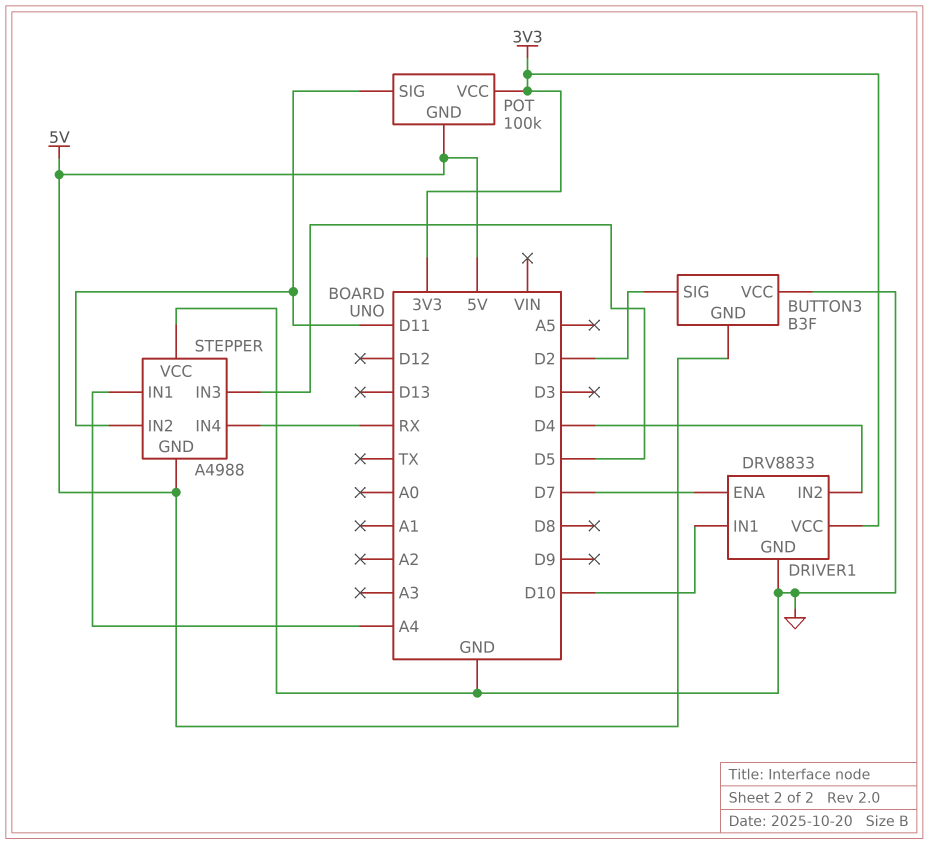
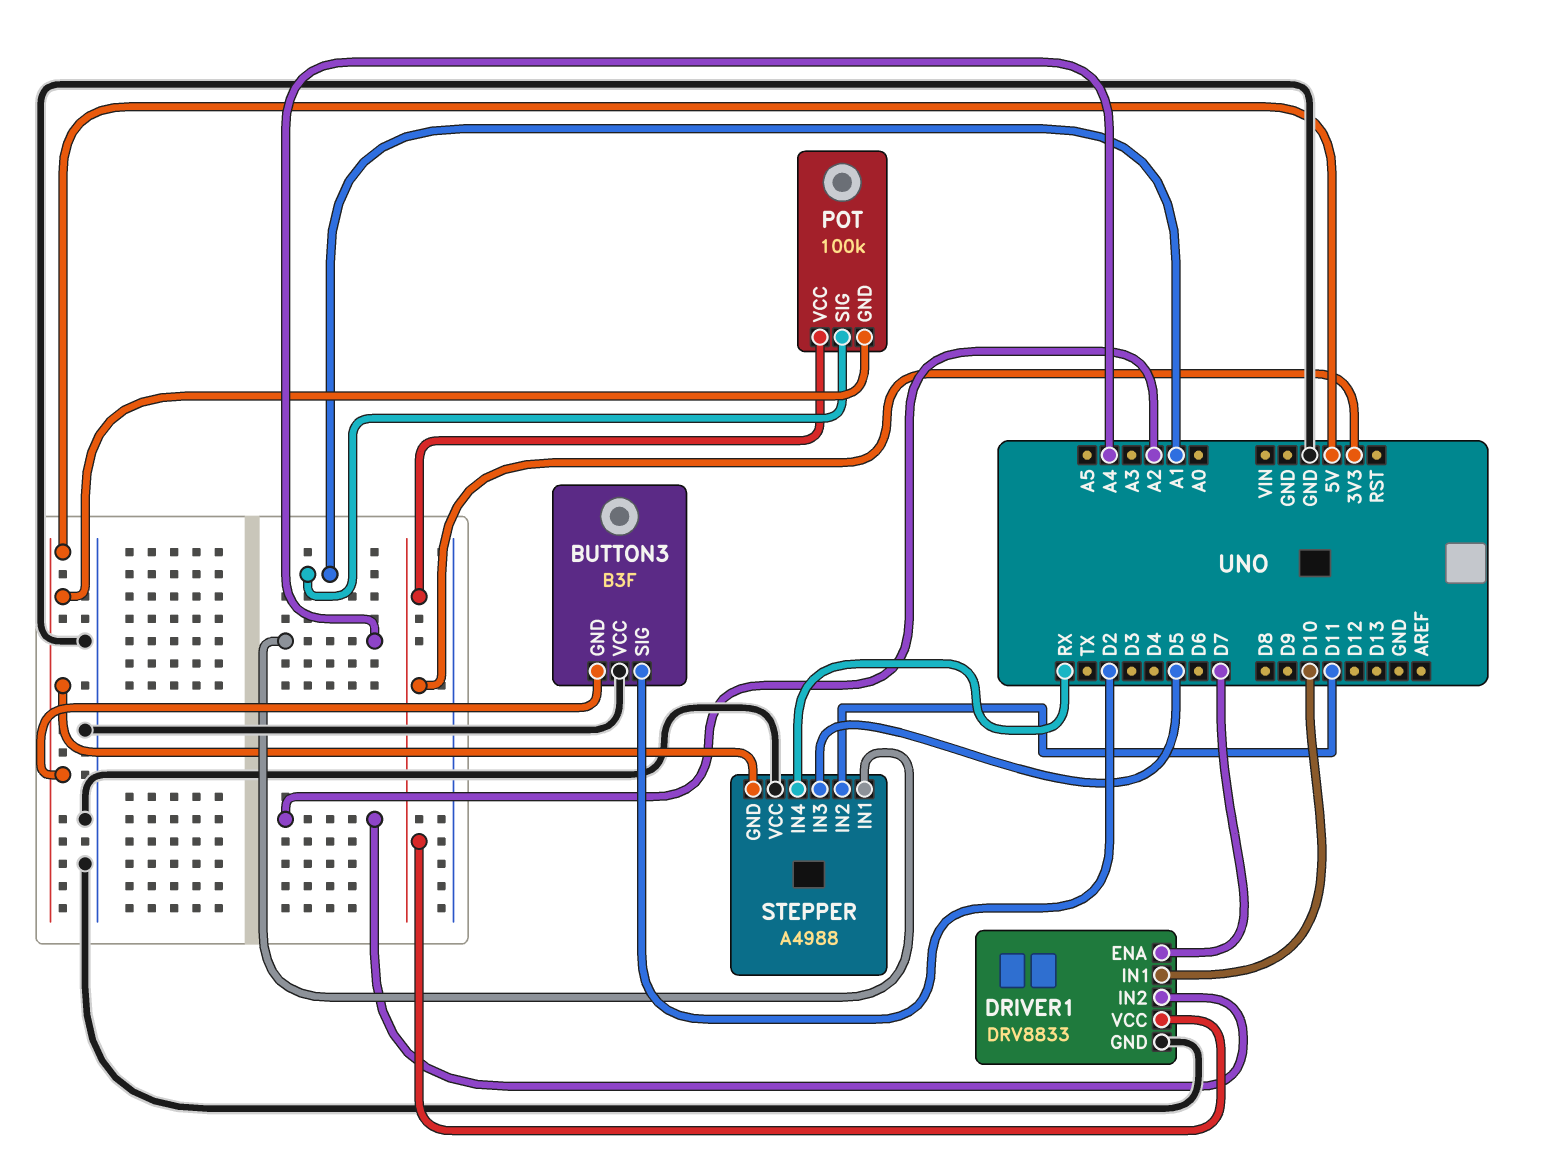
DRIVER1 pin IN2: D4 -> A2
POT pin SIG: D11 -> A1

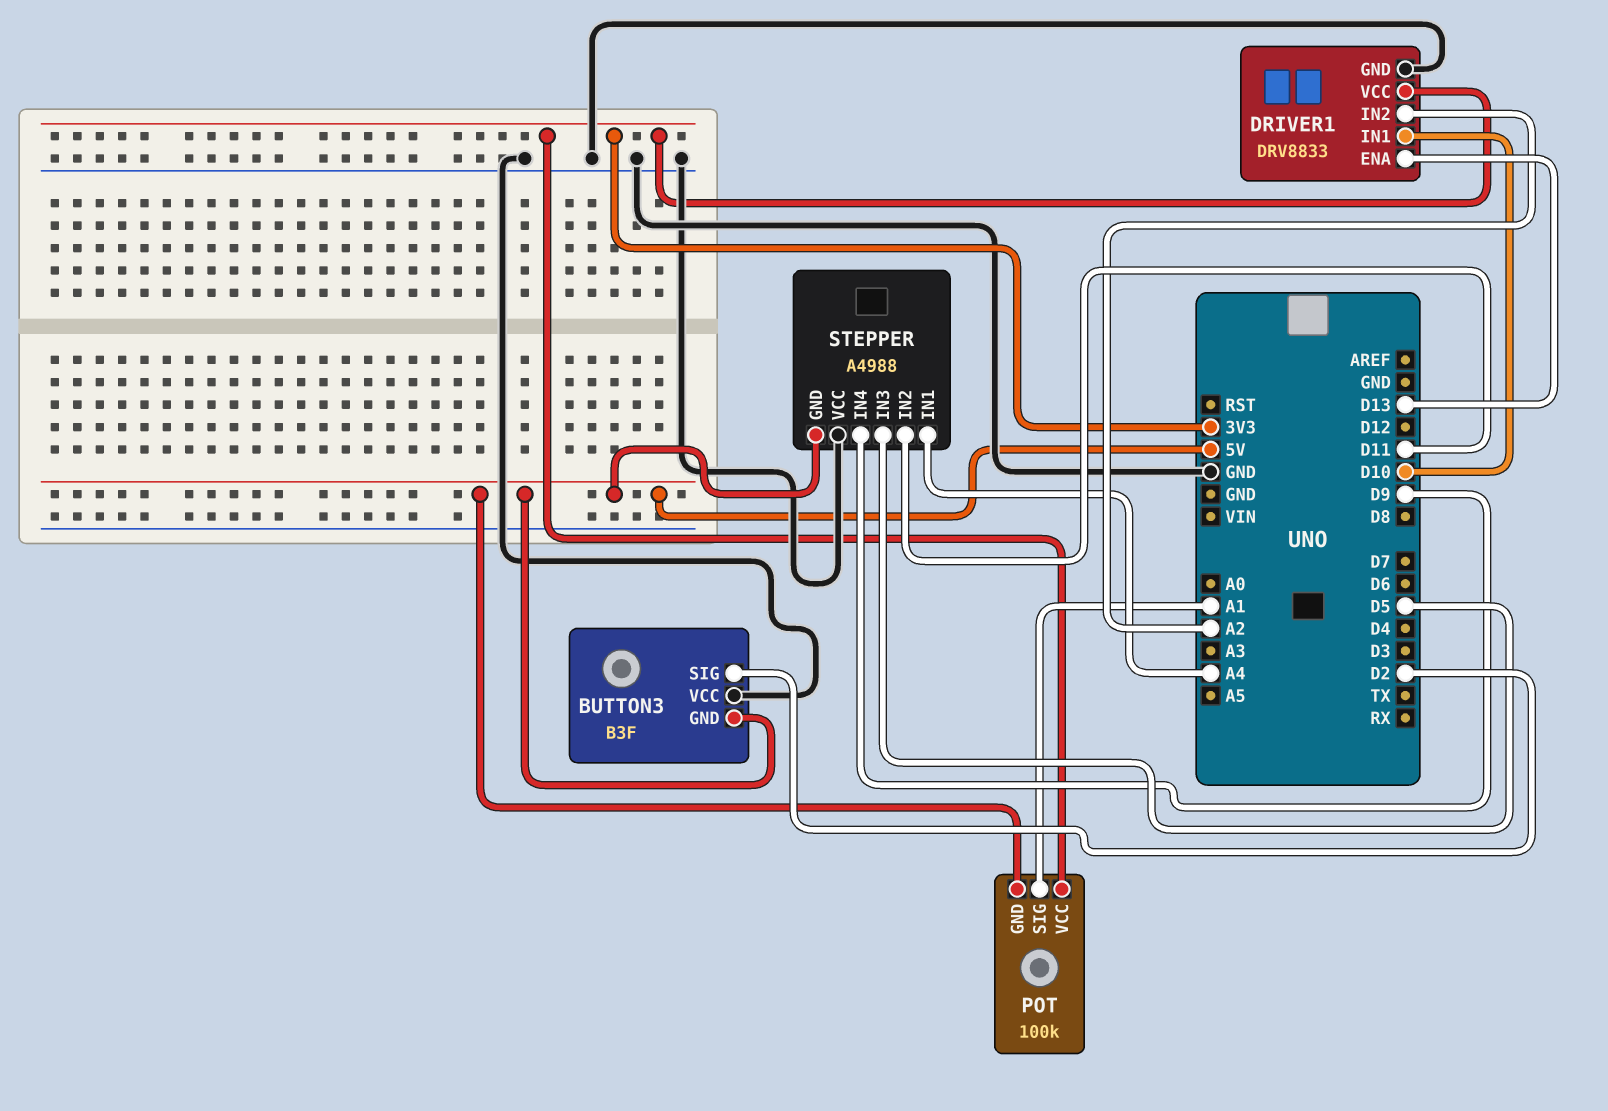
DRIVER1 pin ENA: D7 -> D13
STEPPER pin IN4: RX -> D9

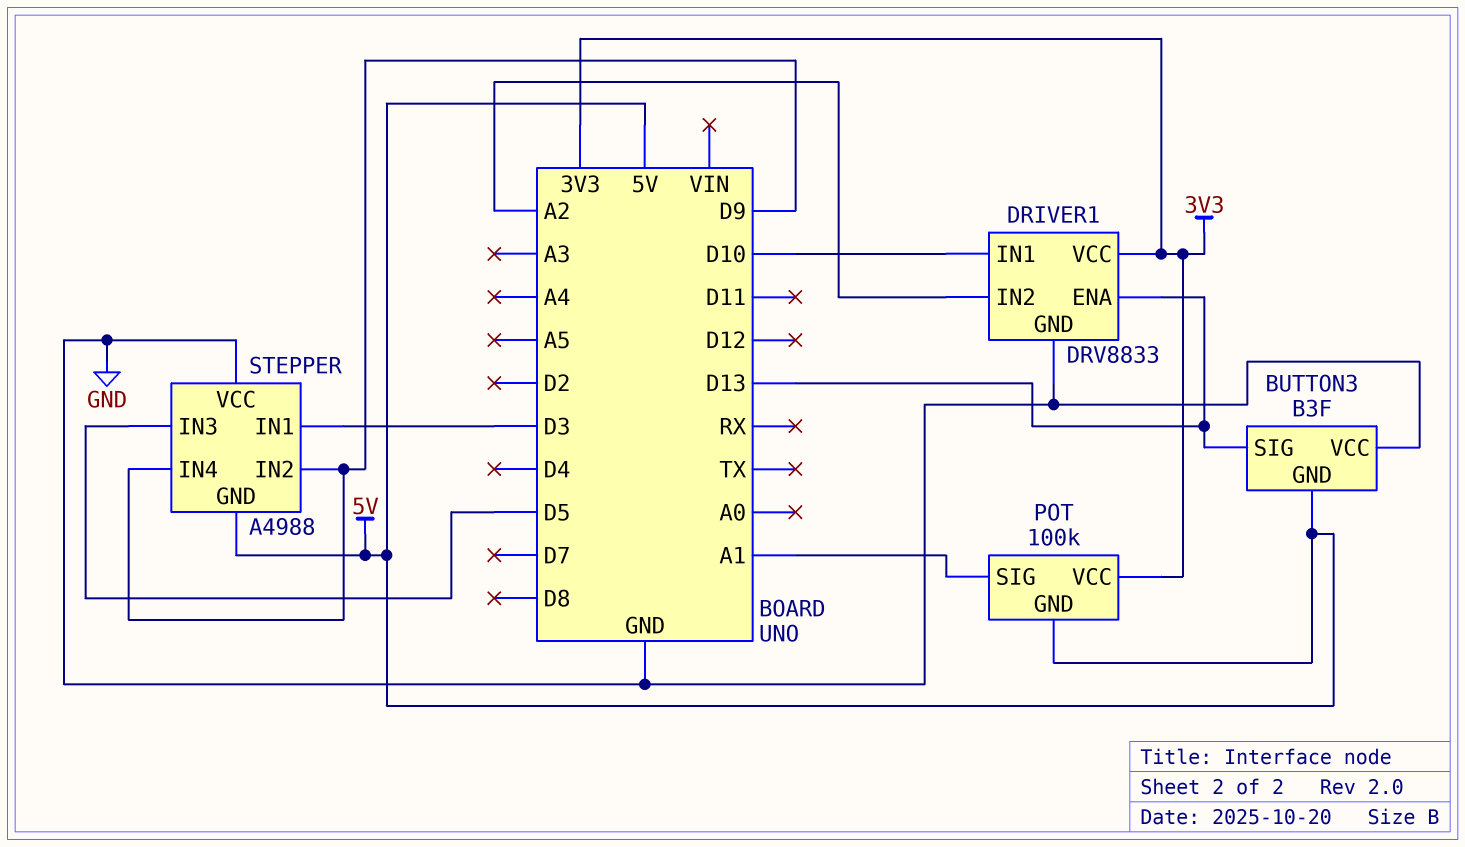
BUTTON3 pin SIG: D2 -> D13
STEPPER pin IN1: A4 -> D3
STEPPER pin IN2: D11 -> D9

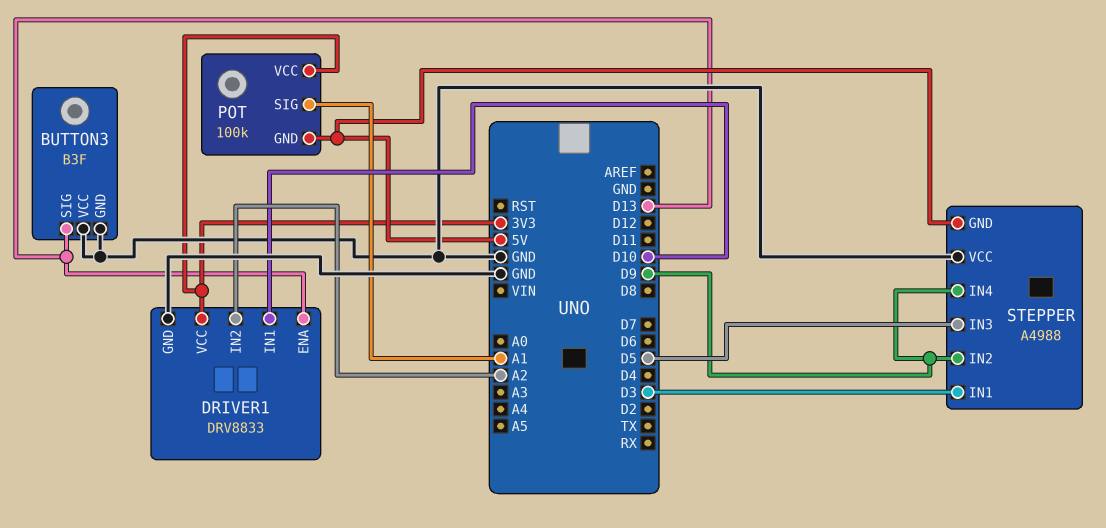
BUTTON3 pin GND: 5V -> GND

